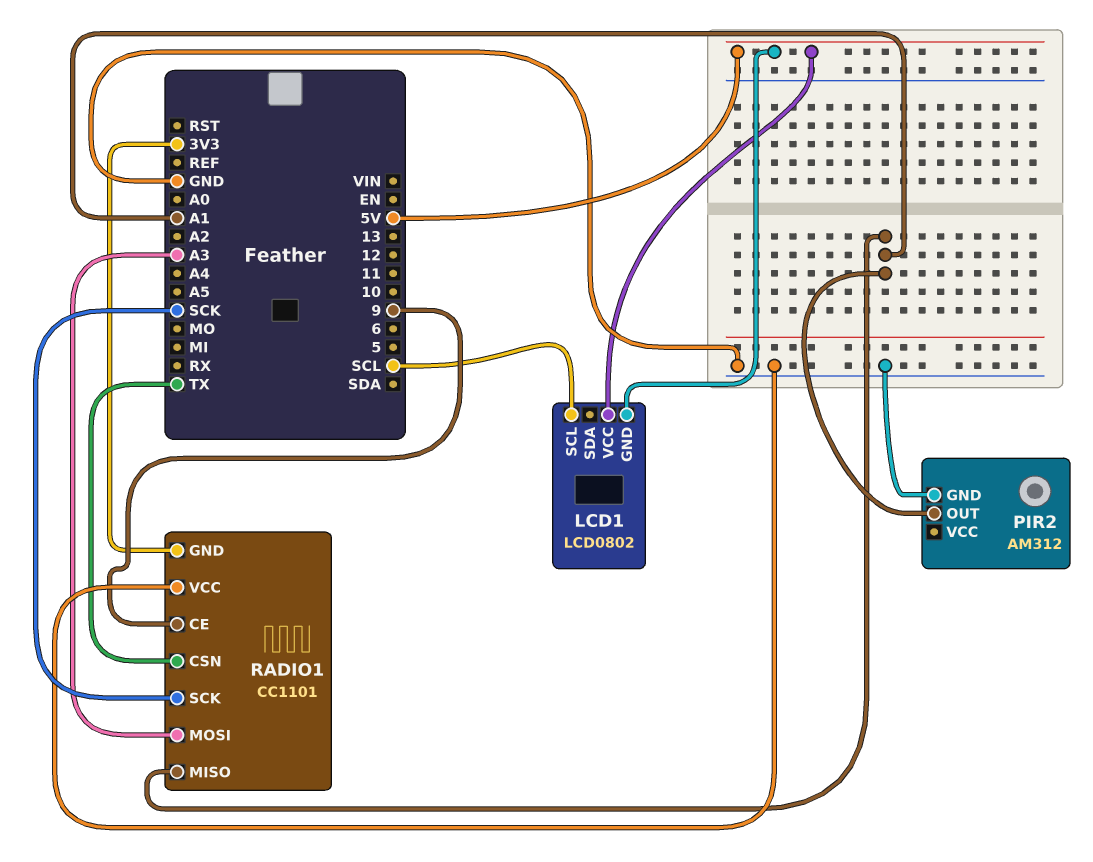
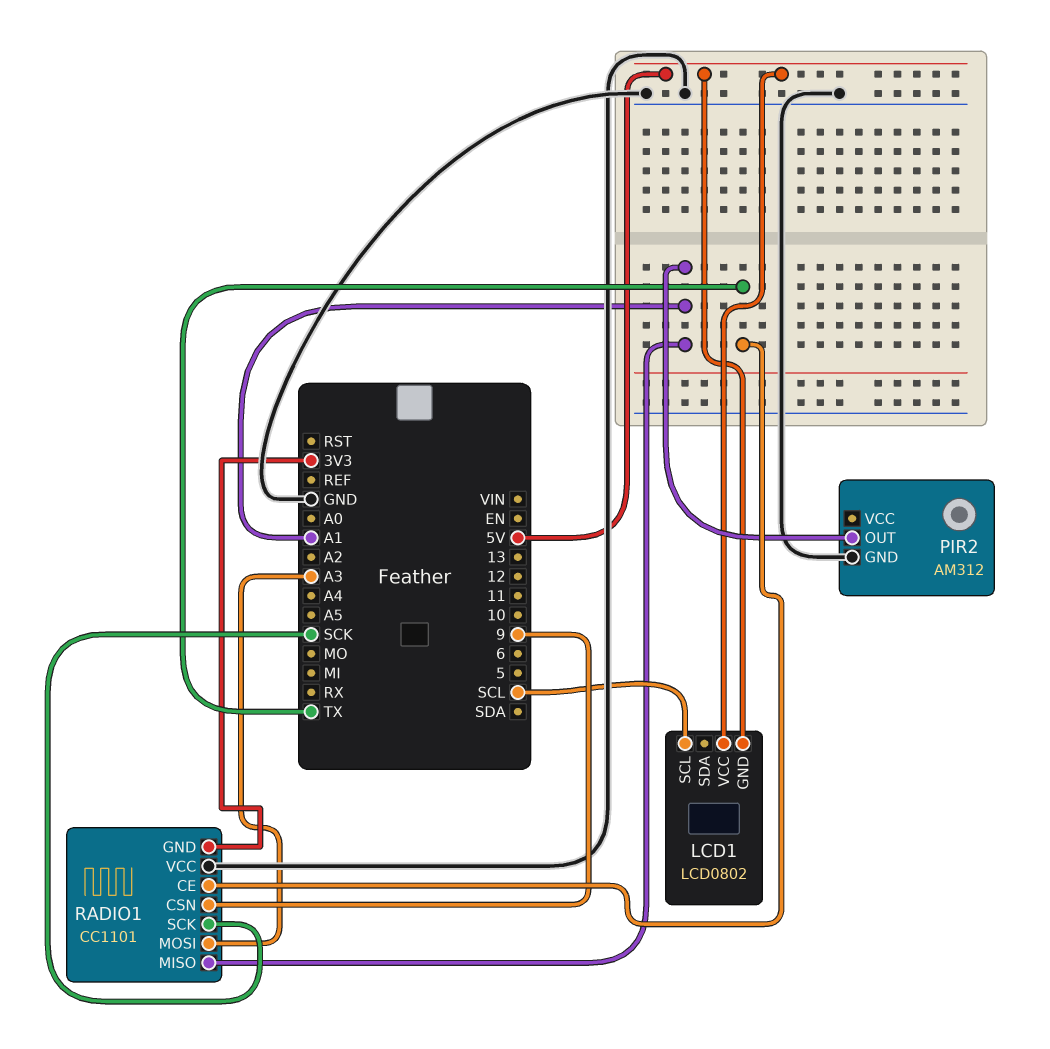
RADIO1 pin CE: 9 -> TX
RADIO1 pin CSN: TX -> 9

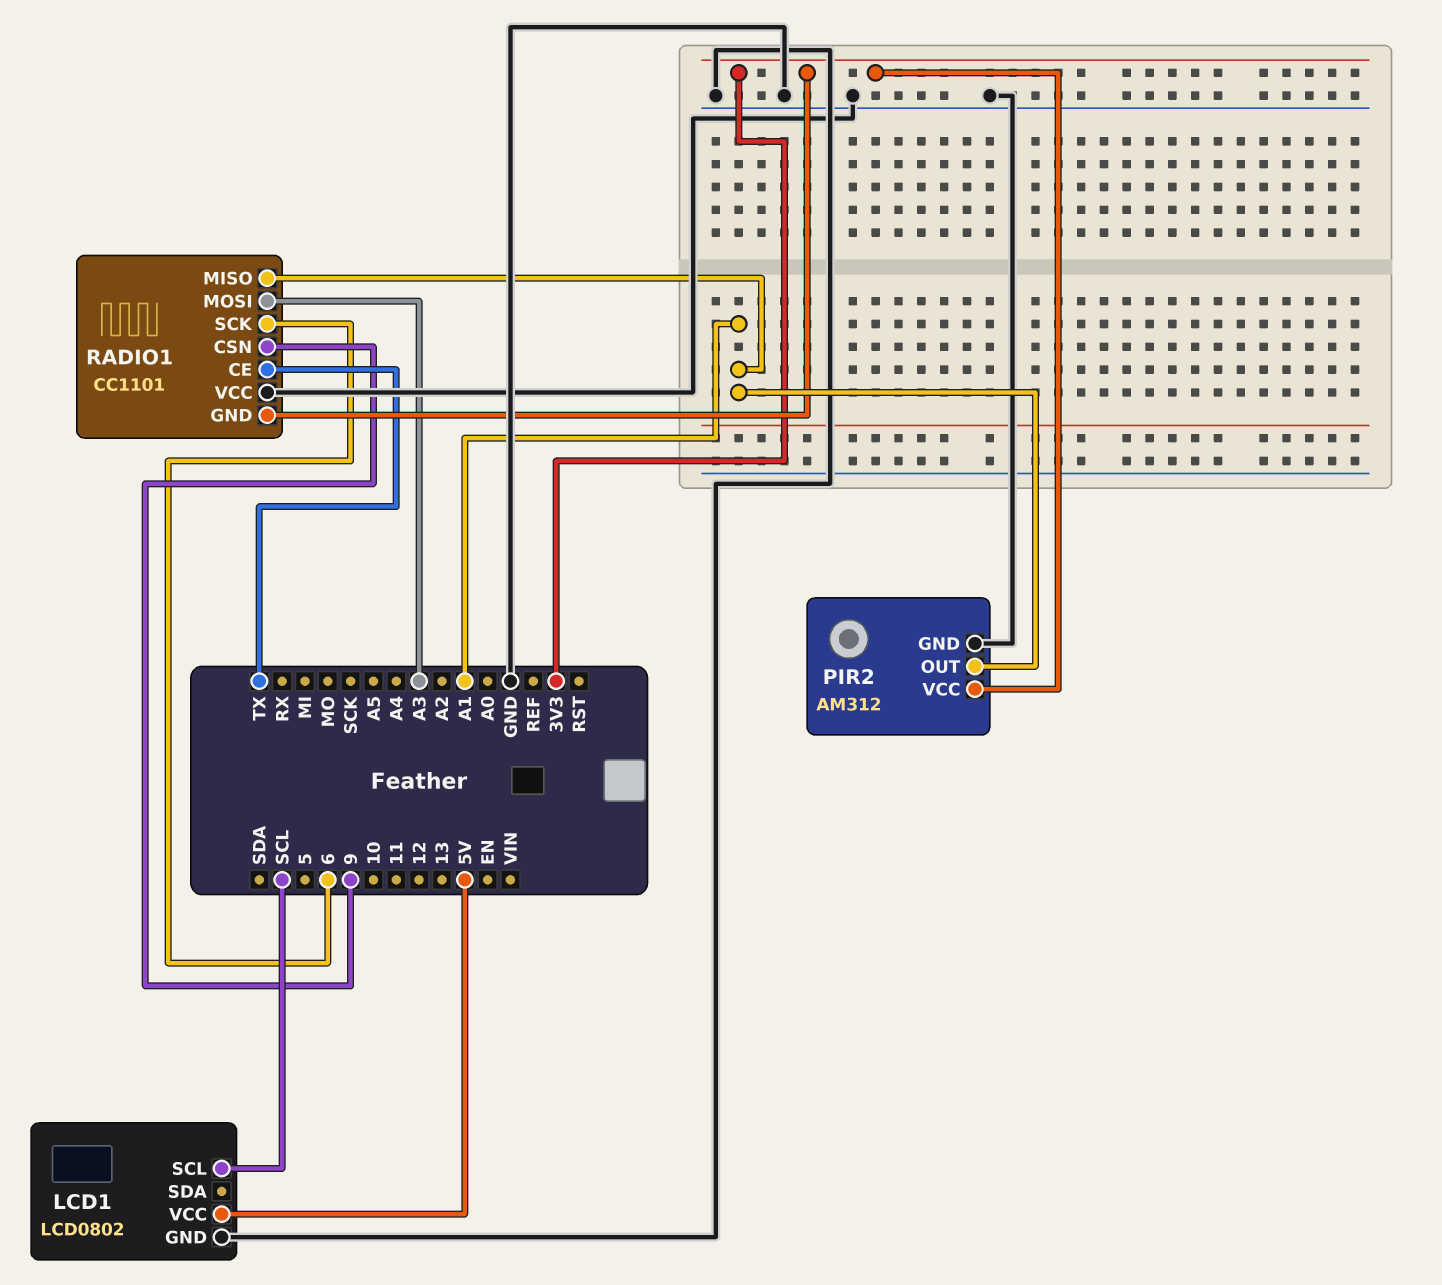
LCD1 pin GND: 5V -> GND
PIR2 pin VCC: none -> 3V3
RADIO1 pin SCK: SCK -> 6

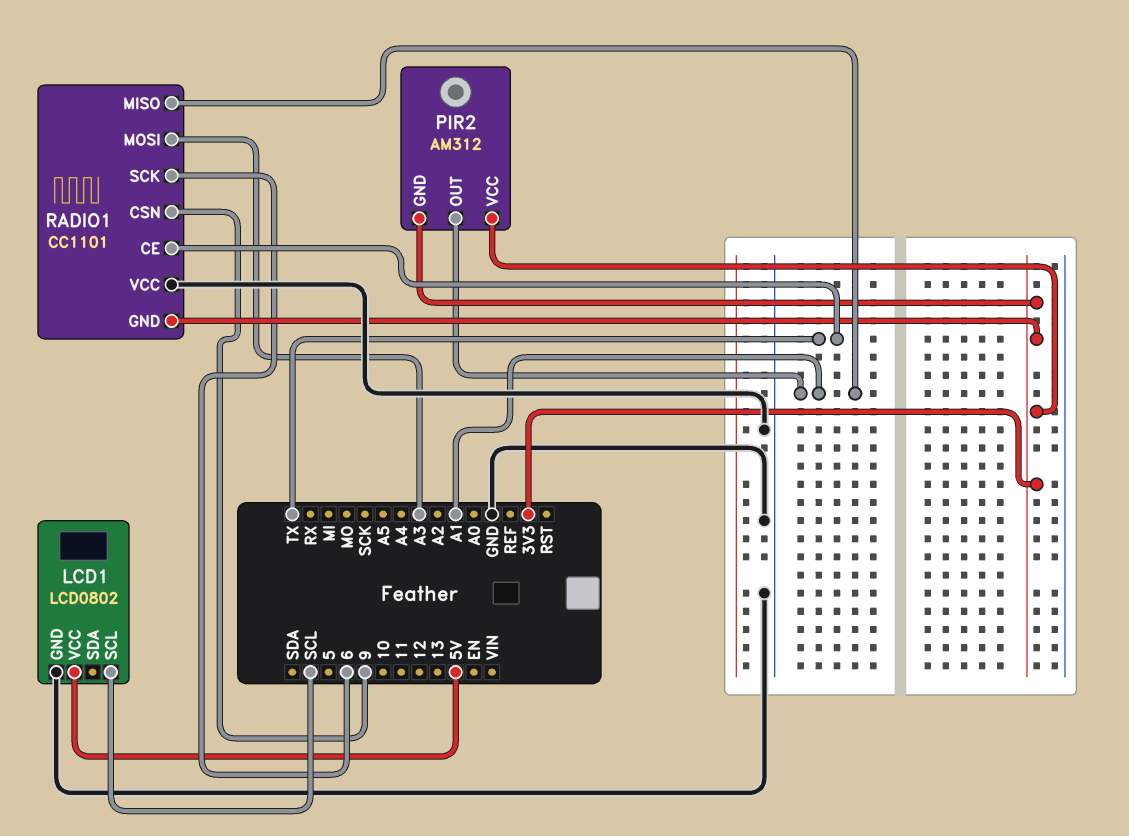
PIR2 pin GND: GND -> 3V3

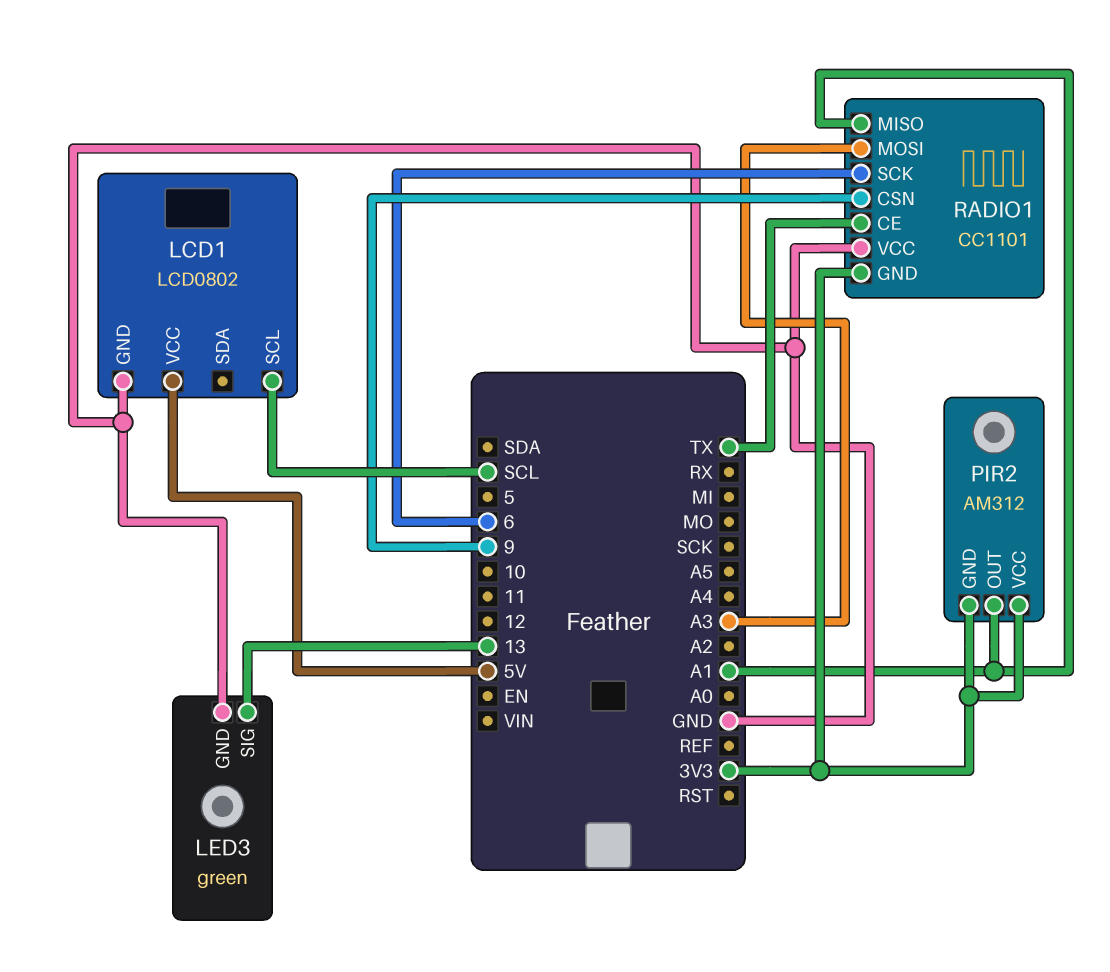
LED3: none -> green
LED3 pin GND: none -> GND
LED3 pin SIG: none -> 13

